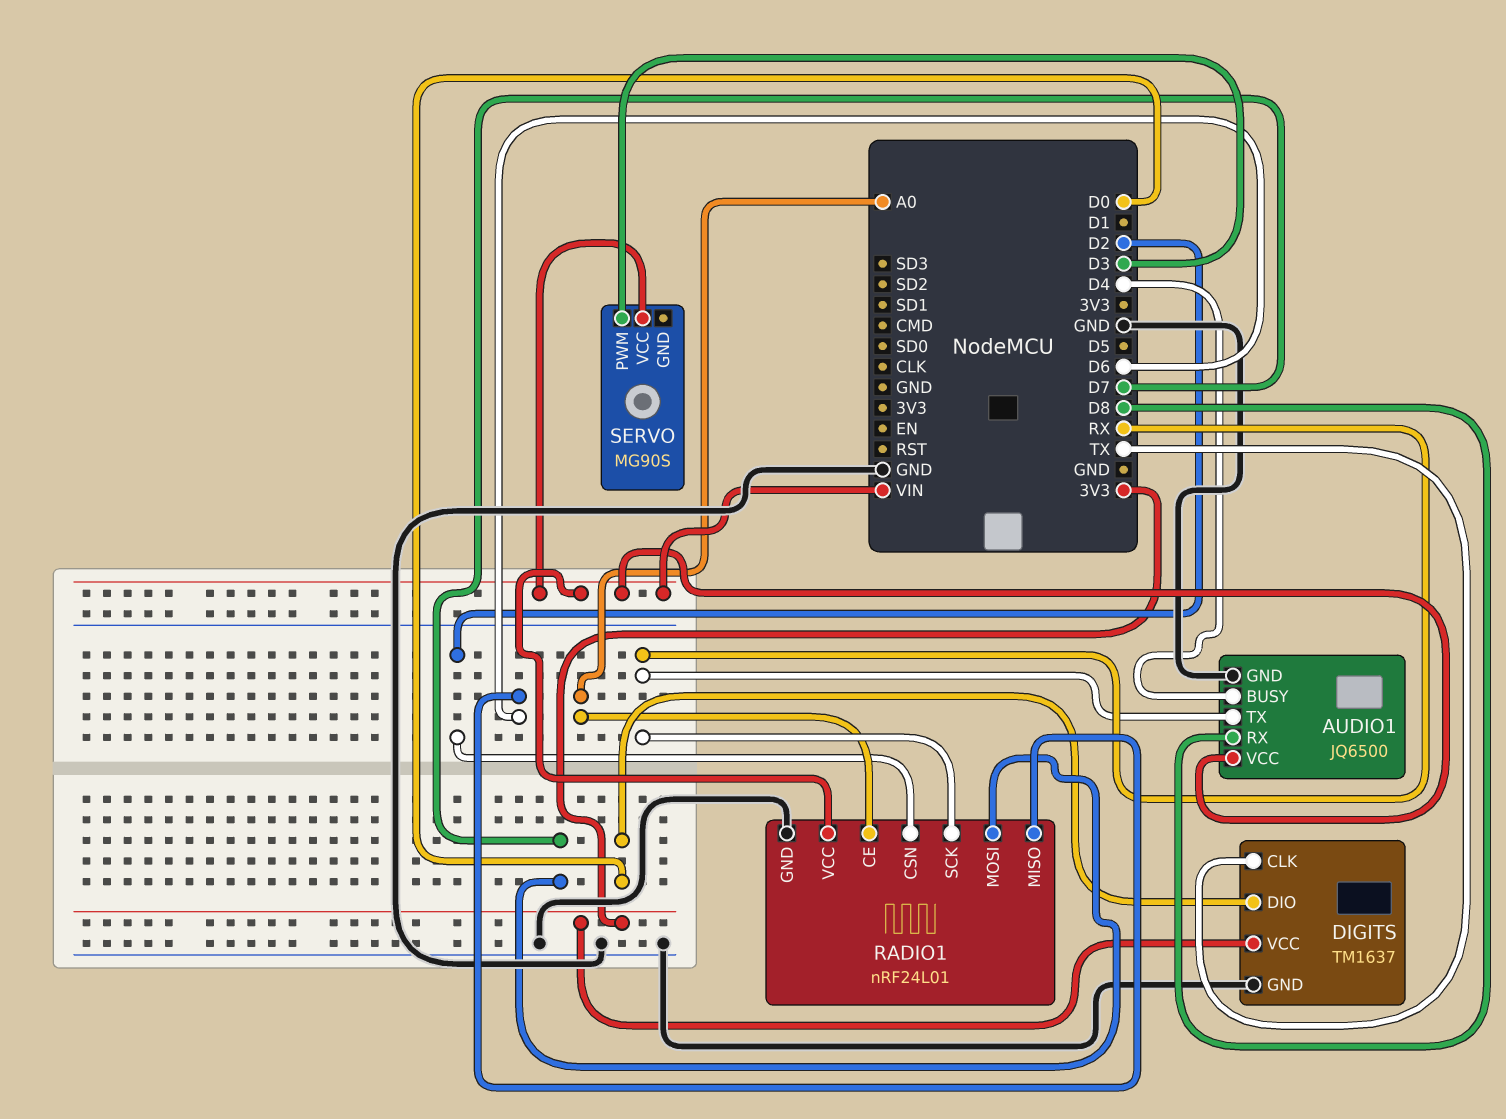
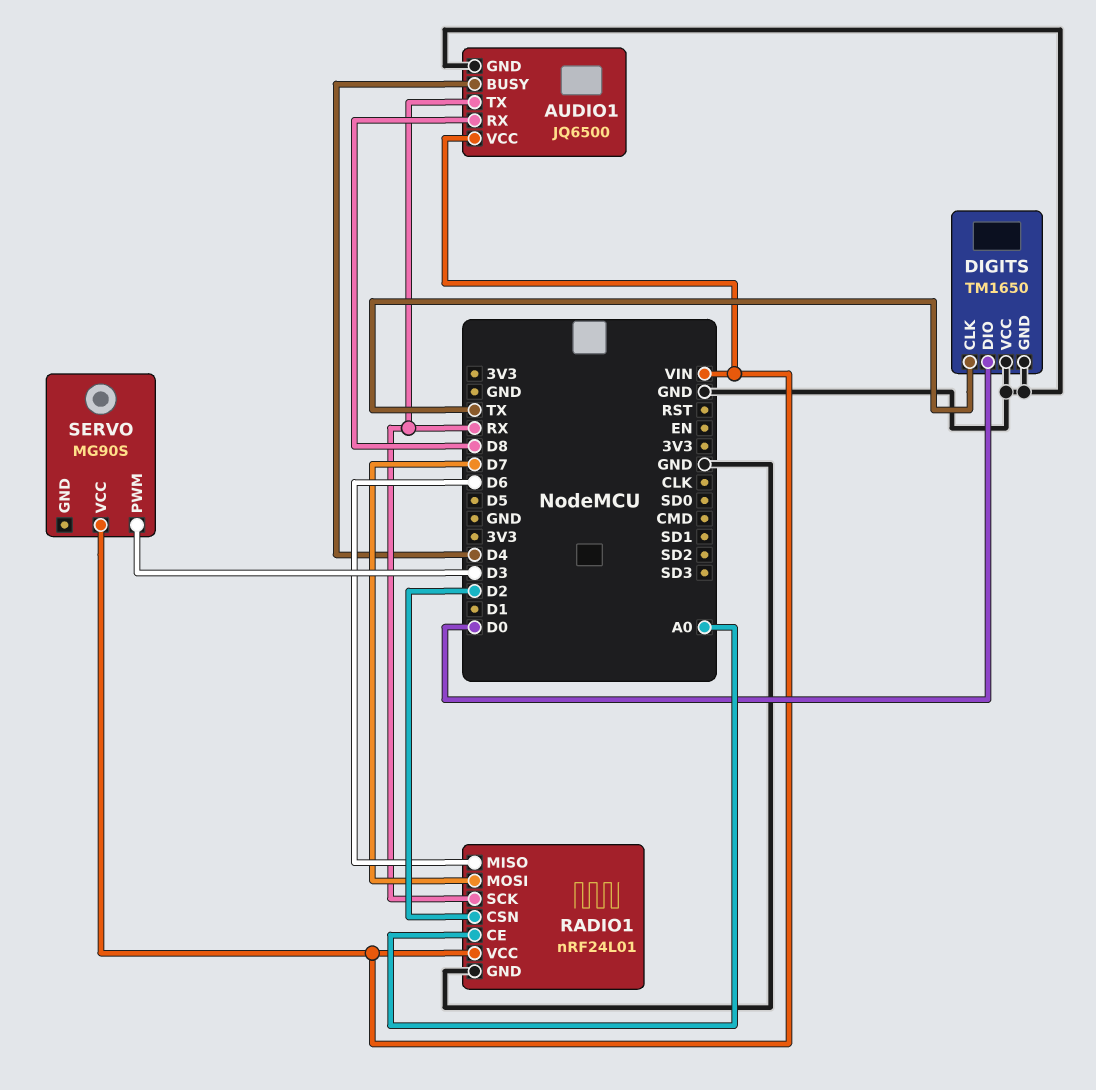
DIGITS: TM1637 -> TM1650
DIGITS pin VCC: 3V3 -> GND

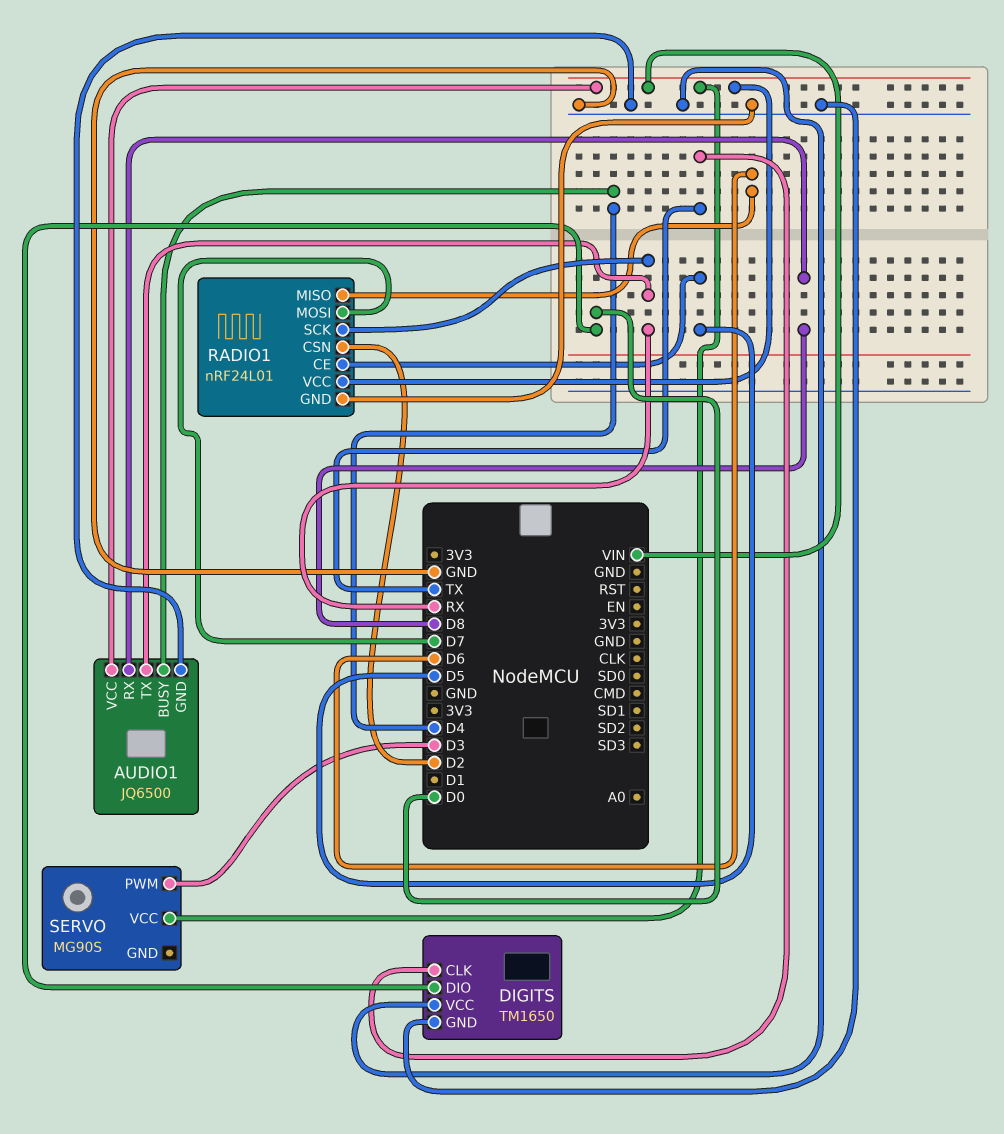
RADIO1 pin CE: A0 -> D5

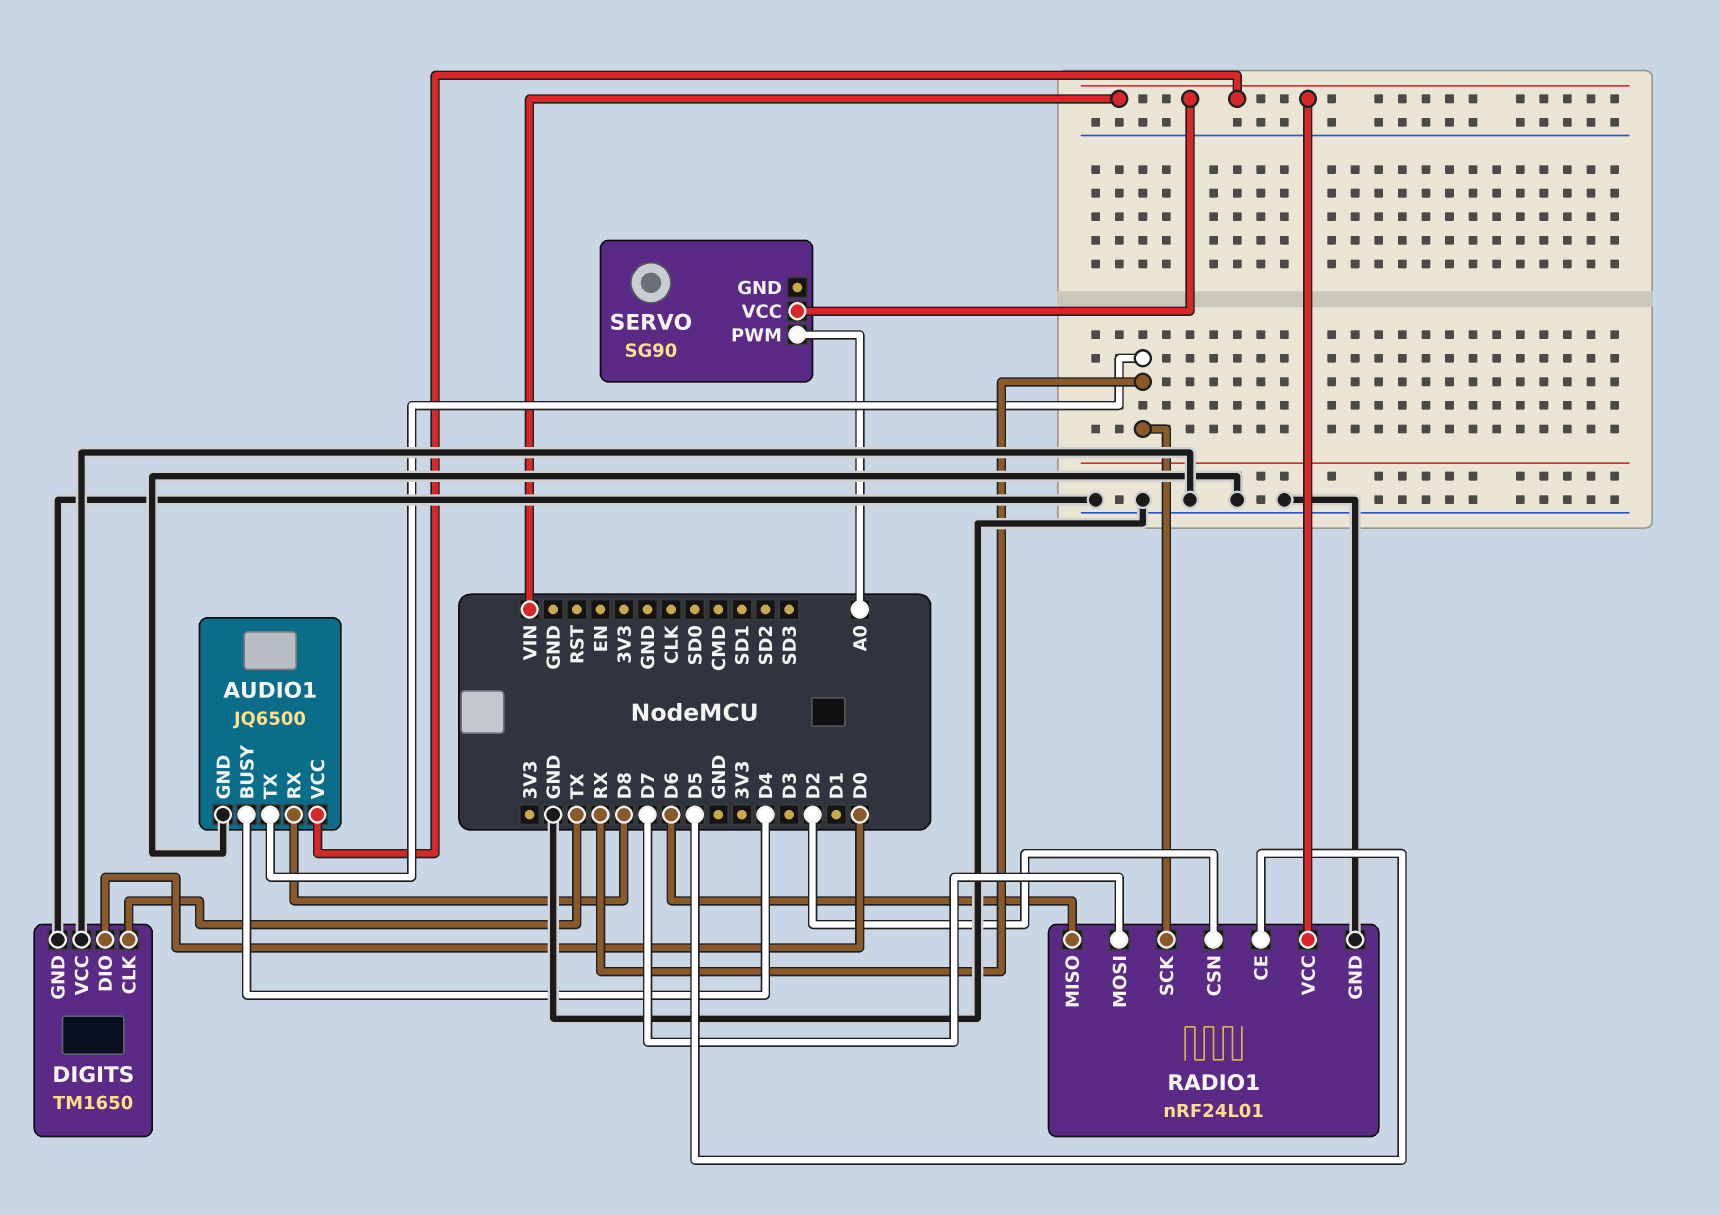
SERVO: MG90S -> SG90
SERVO pin PWM: D3 -> A0

